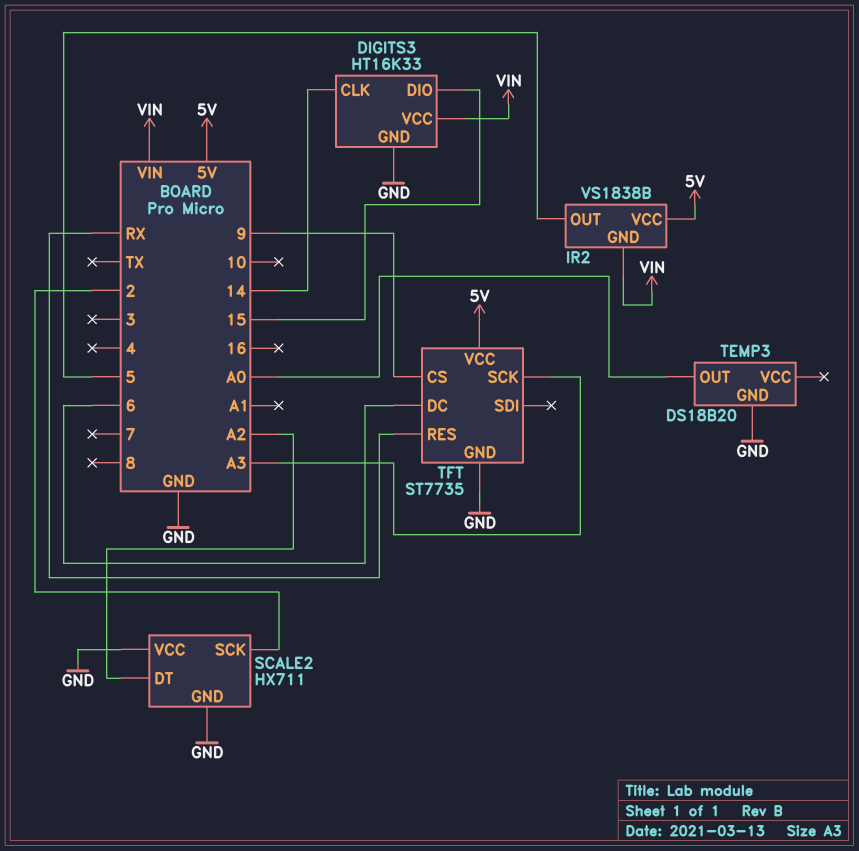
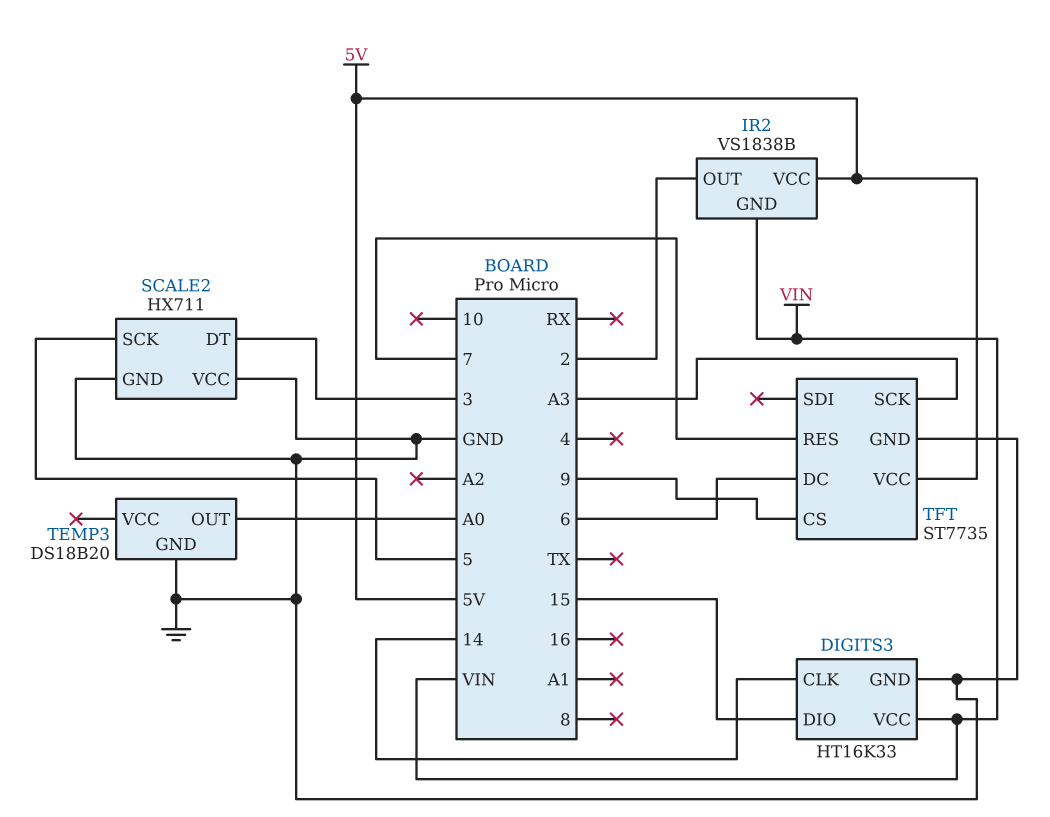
IR2 pin OUT: 5 -> 2
SCALE2 pin DT: A2 -> 3
SCALE2 pin SCK: 2 -> 5
TFT pin RES: RX -> 7

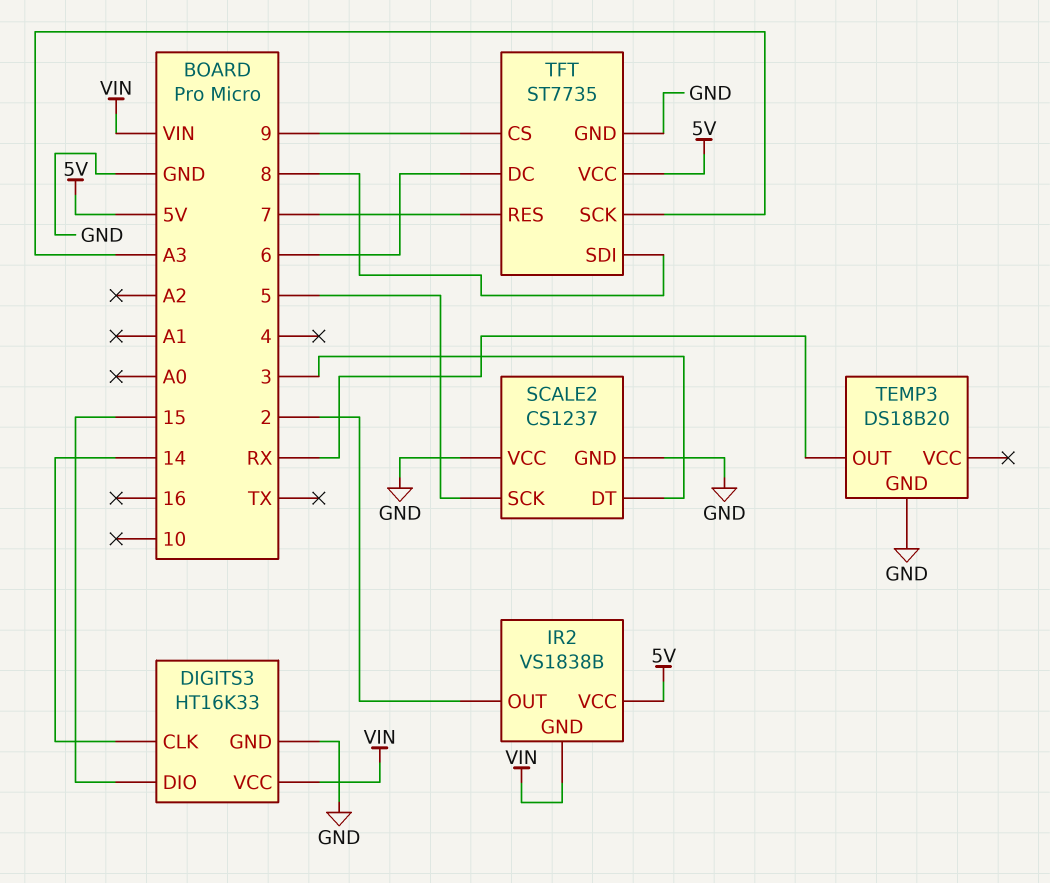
SCALE2: HX711 -> CS1237
TEMP3 pin OUT: A0 -> RX
TFT pin SDI: none -> 8

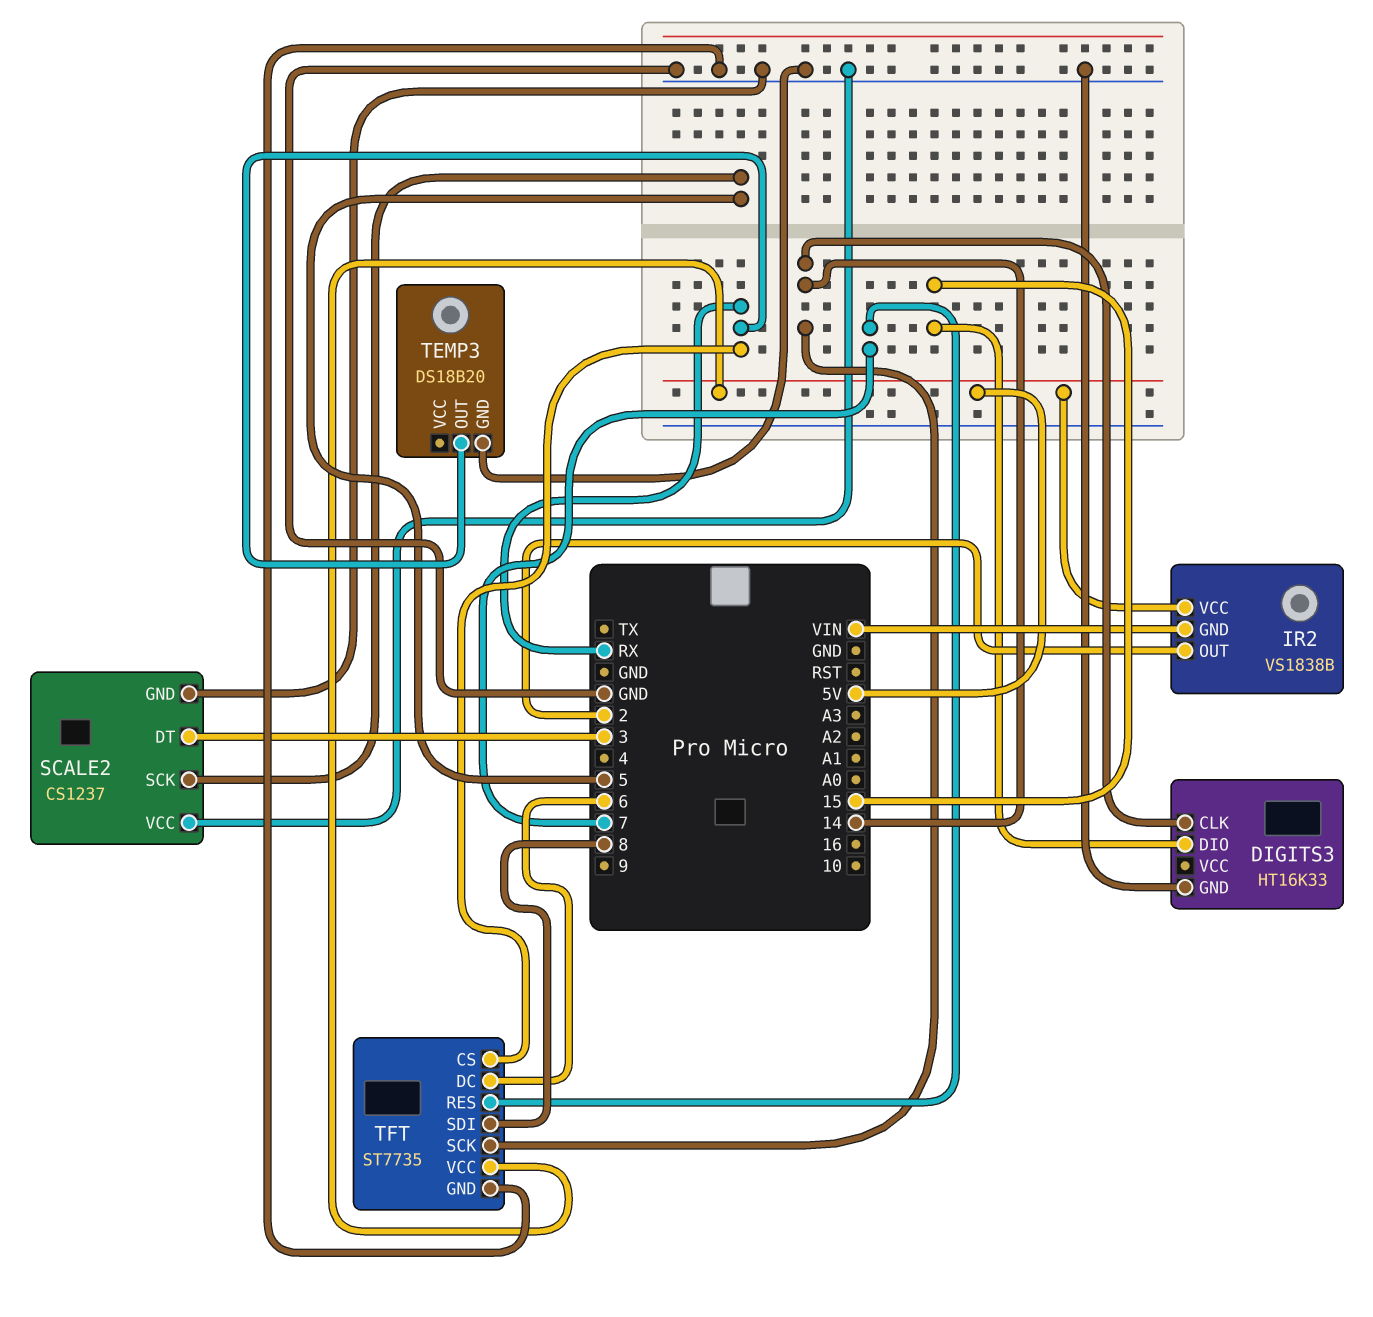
DIGITS3 pin VCC: VIN -> none
TFT pin CS: 9 -> RX
TFT pin SCK: A3 -> 14

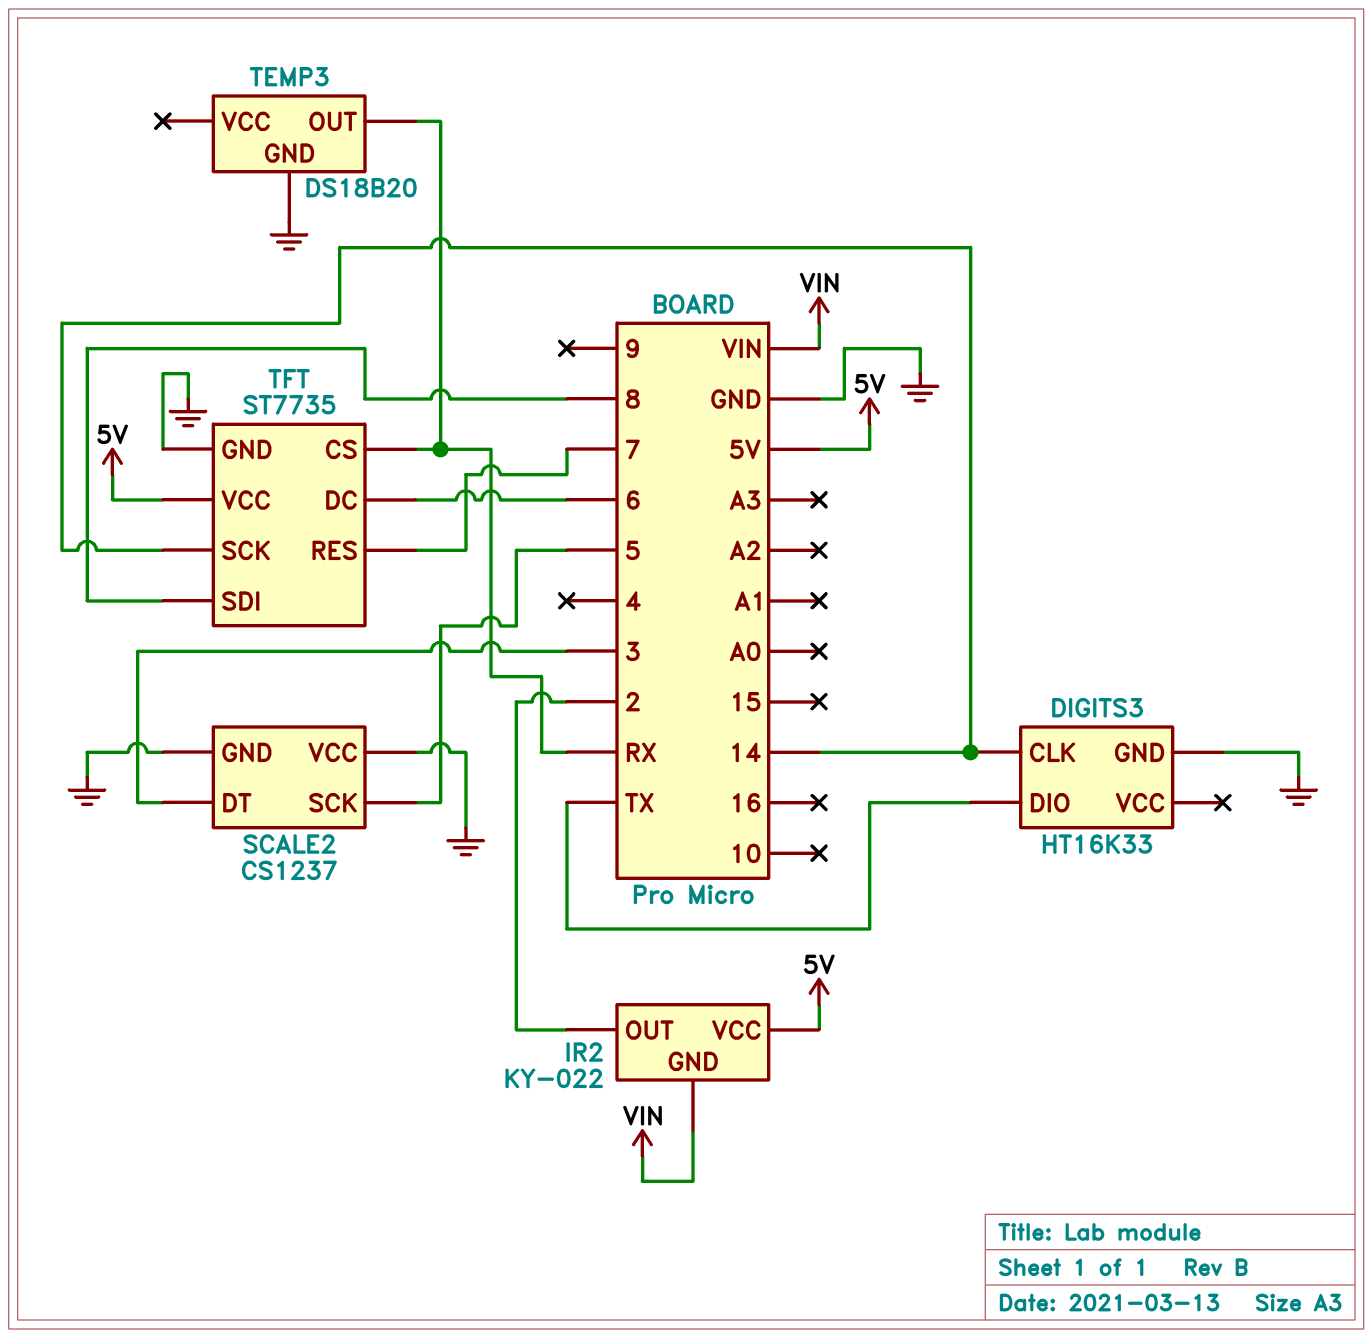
DIGITS3 pin DIO: 15 -> TX
IR2: VS1838B -> KY-022

